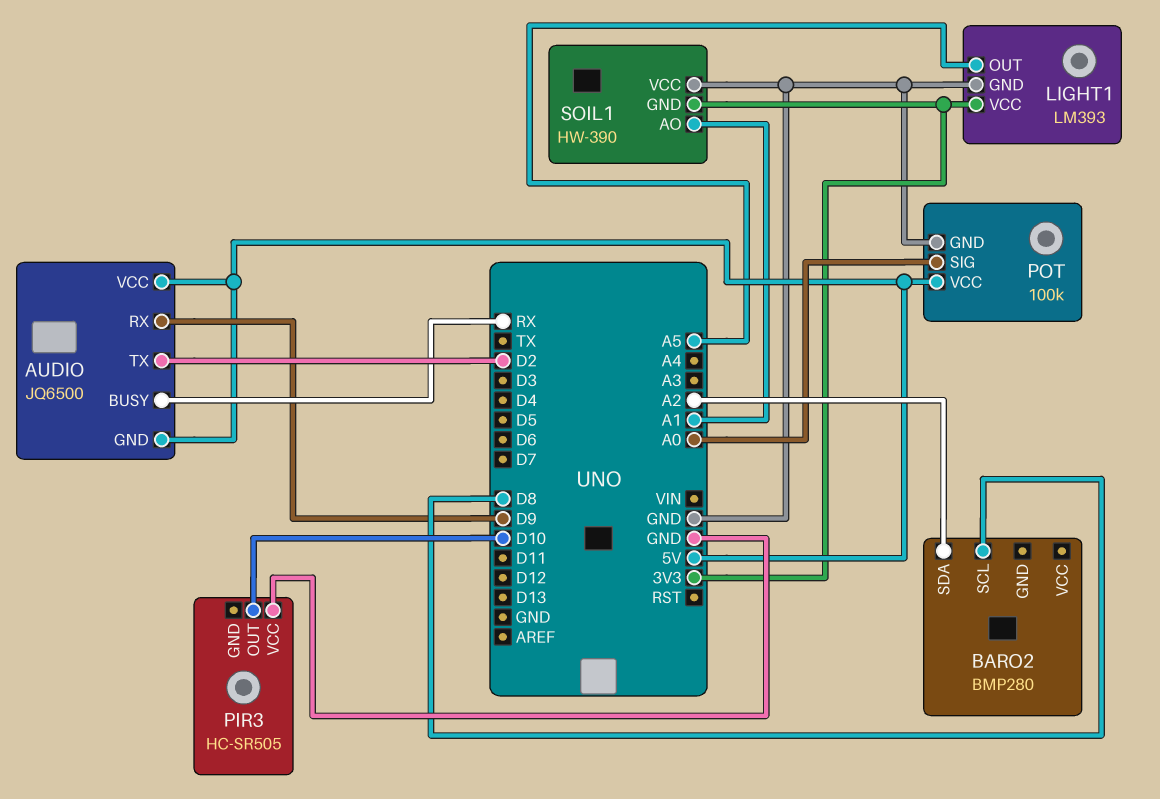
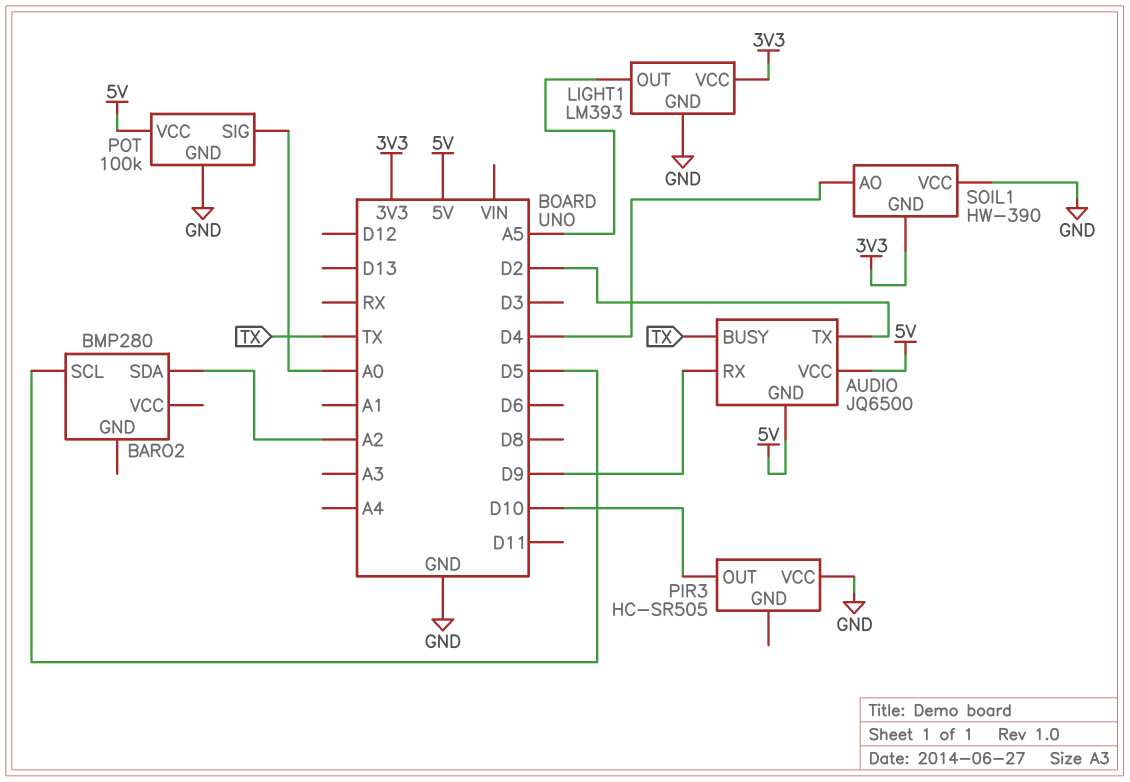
AUDIO pin BUSY: RX -> TX
BARO2 pin SCL: D8 -> D5
SOIL1 pin AO: A1 -> D4

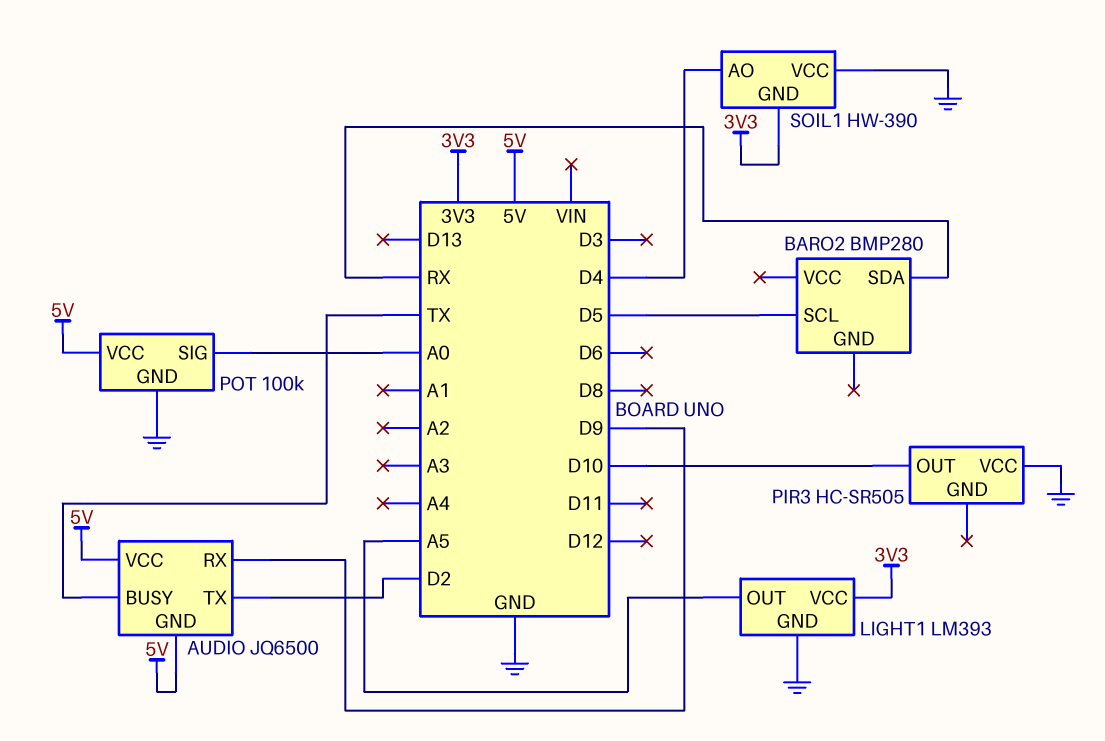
BARO2 pin SDA: A2 -> RX

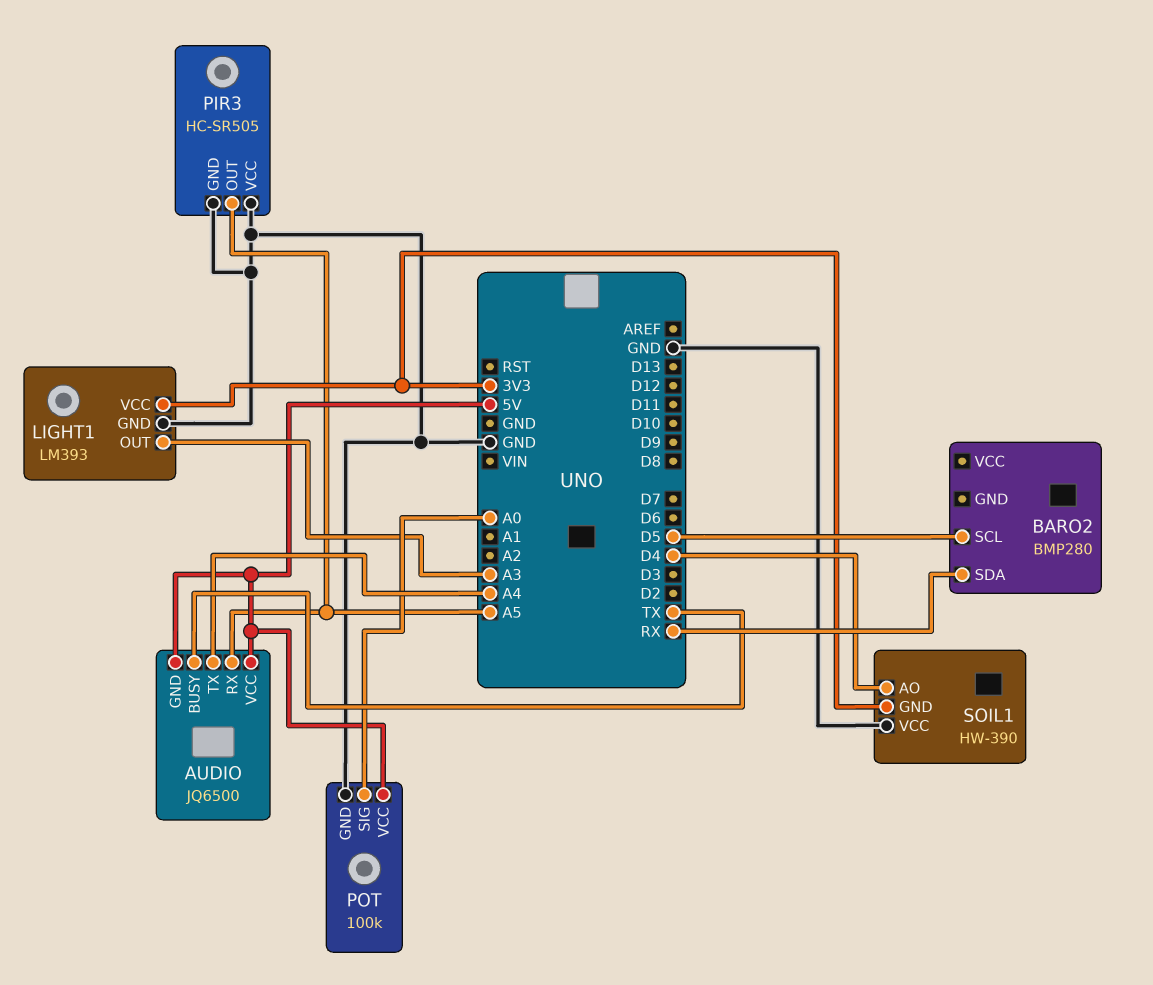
AUDIO pin RX: D9 -> A5
AUDIO pin TX: D2 -> A4
LIGHT1 pin OUT: A5 -> A3
PIR3 pin GND: none -> GND
PIR3 pin OUT: D10 -> A5

